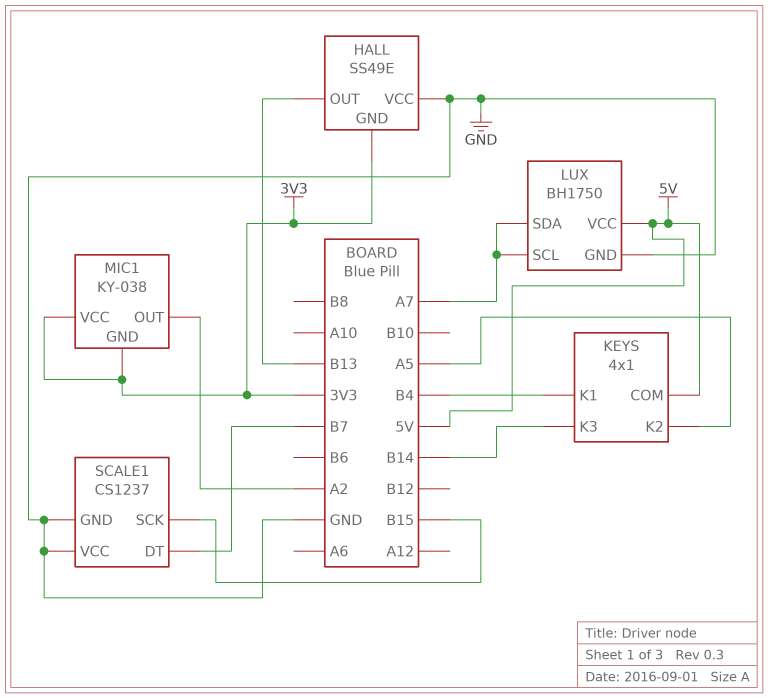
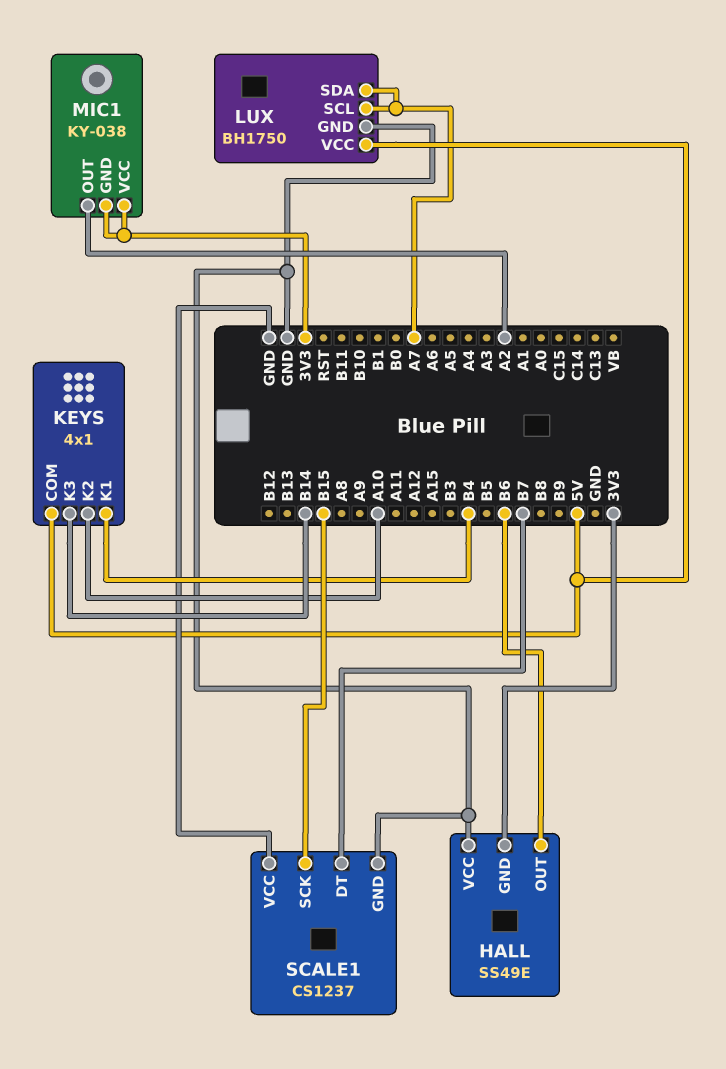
HALL pin OUT: B13 -> B6
KEYS pin K2: A5 -> A10

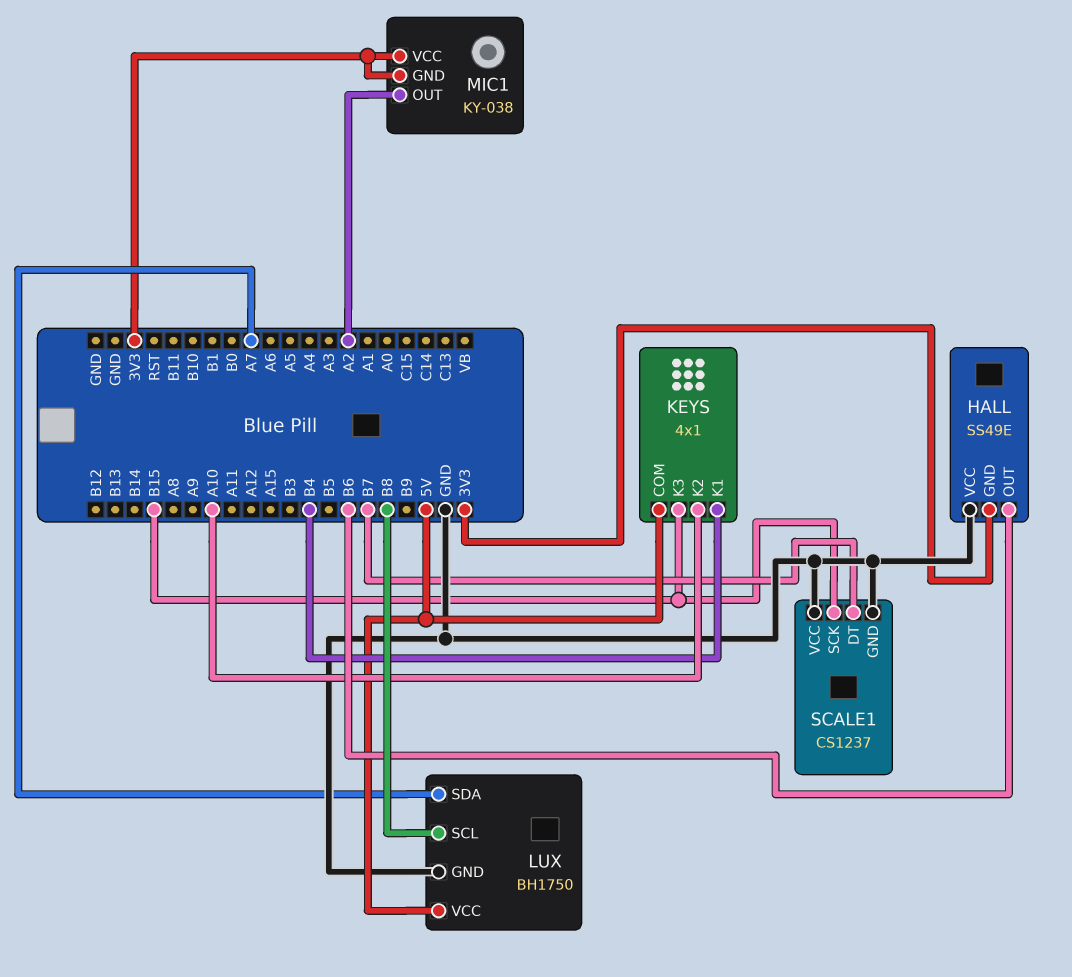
KEYS pin K3: B14 -> B15
LUX pin SCL: A7 -> B8

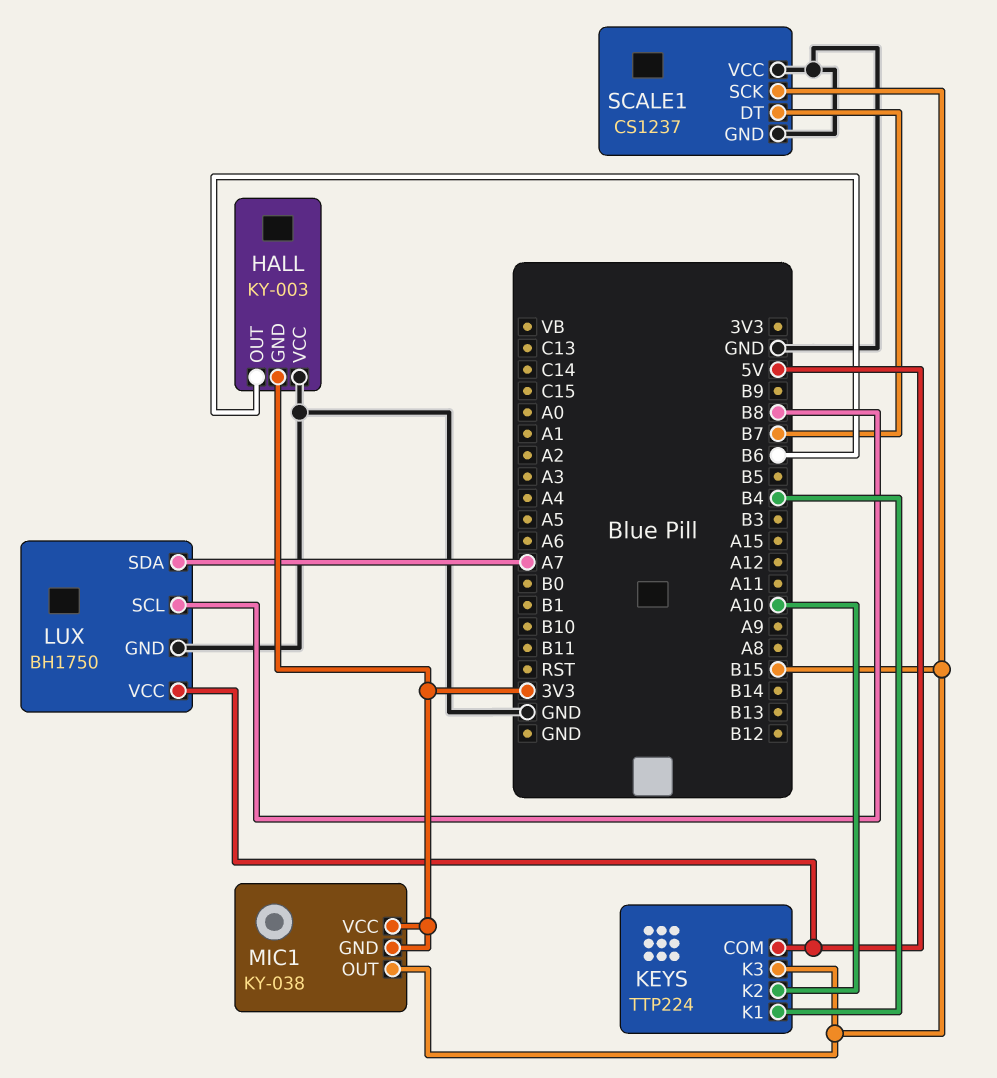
HALL: SS49E -> KY-003
KEYS: 4x1 -> TTP224
MIC1 pin OUT: A2 -> B15

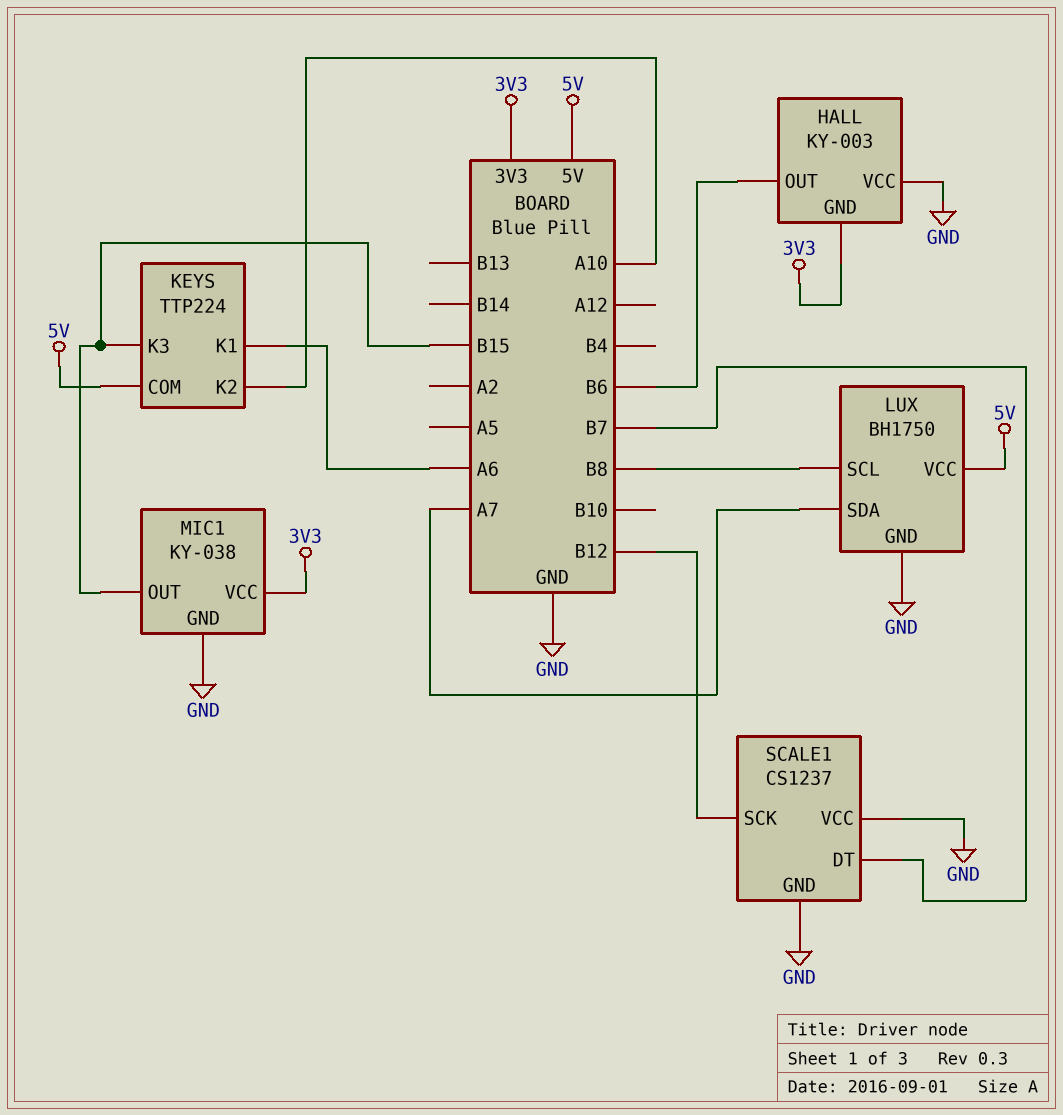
KEYS pin K1: B4 -> A6
MIC1 pin GND: 3V3 -> GND
SCALE1 pin SCK: B15 -> B12

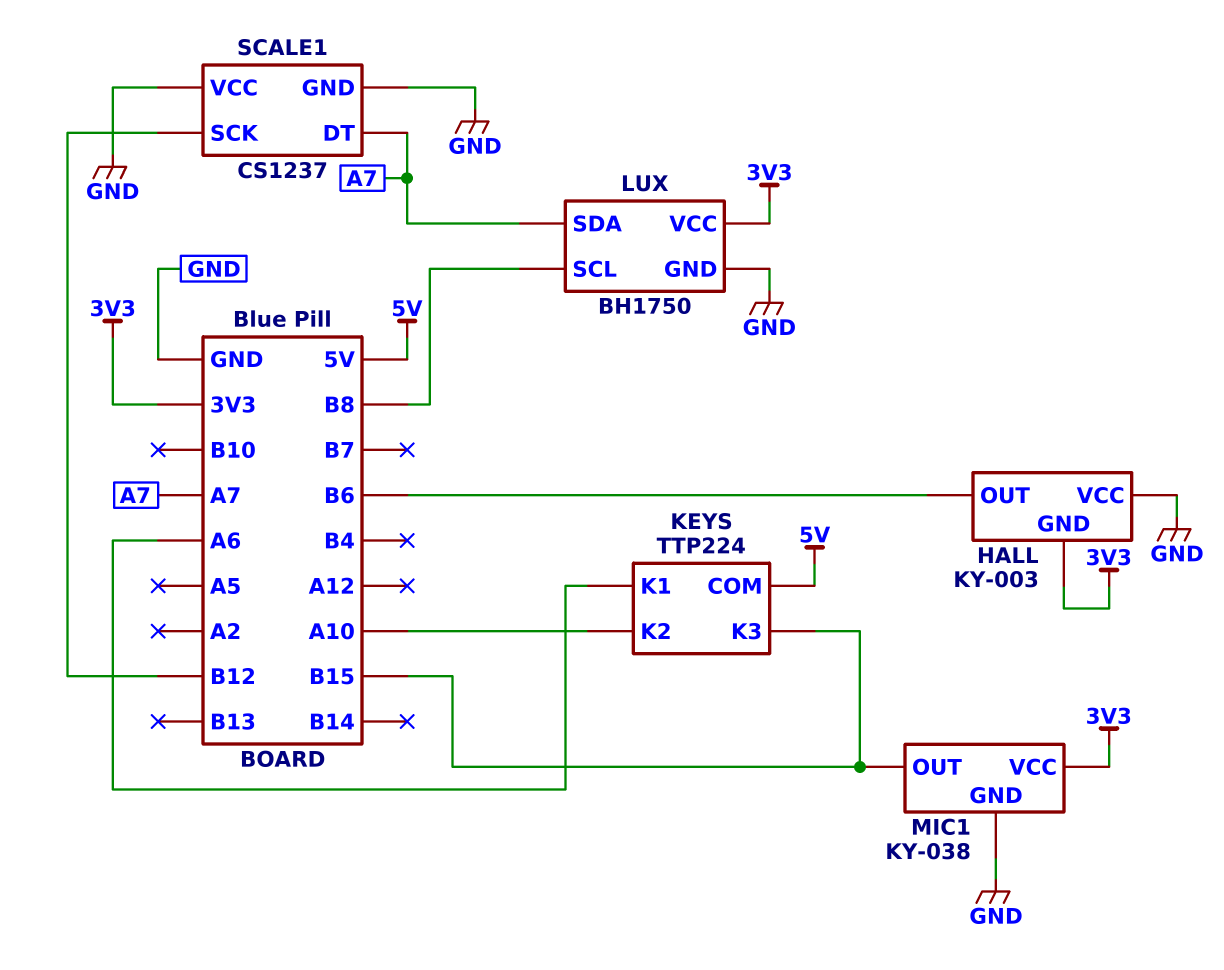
LUX pin VCC: 5V -> 3V3
SCALE1 pin DT: B7 -> A7

